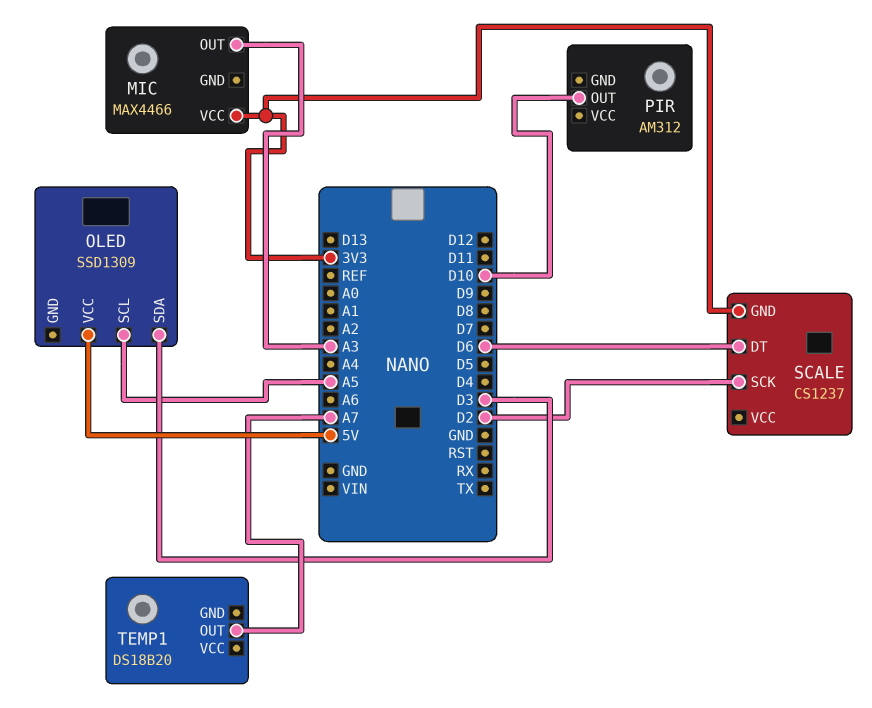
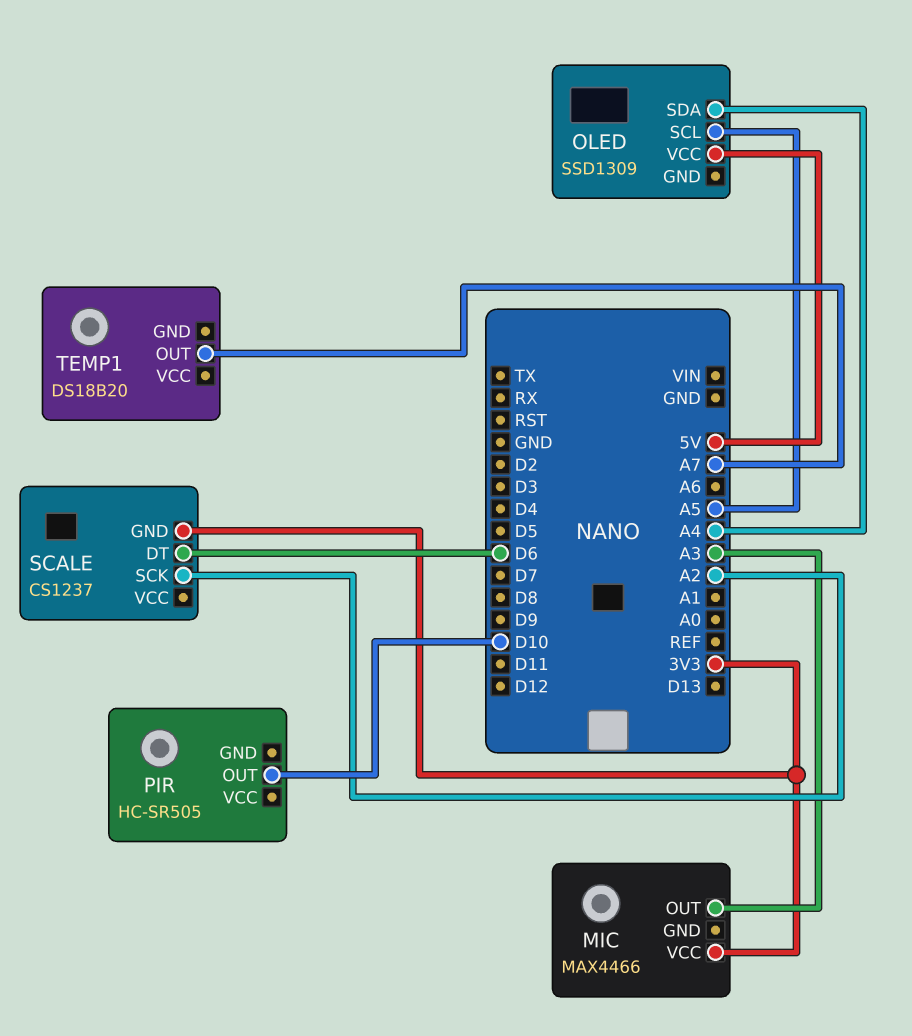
OLED pin SDA: D3 -> A4
PIR: AM312 -> HC-SR505
SCALE pin SCK: D2 -> A2

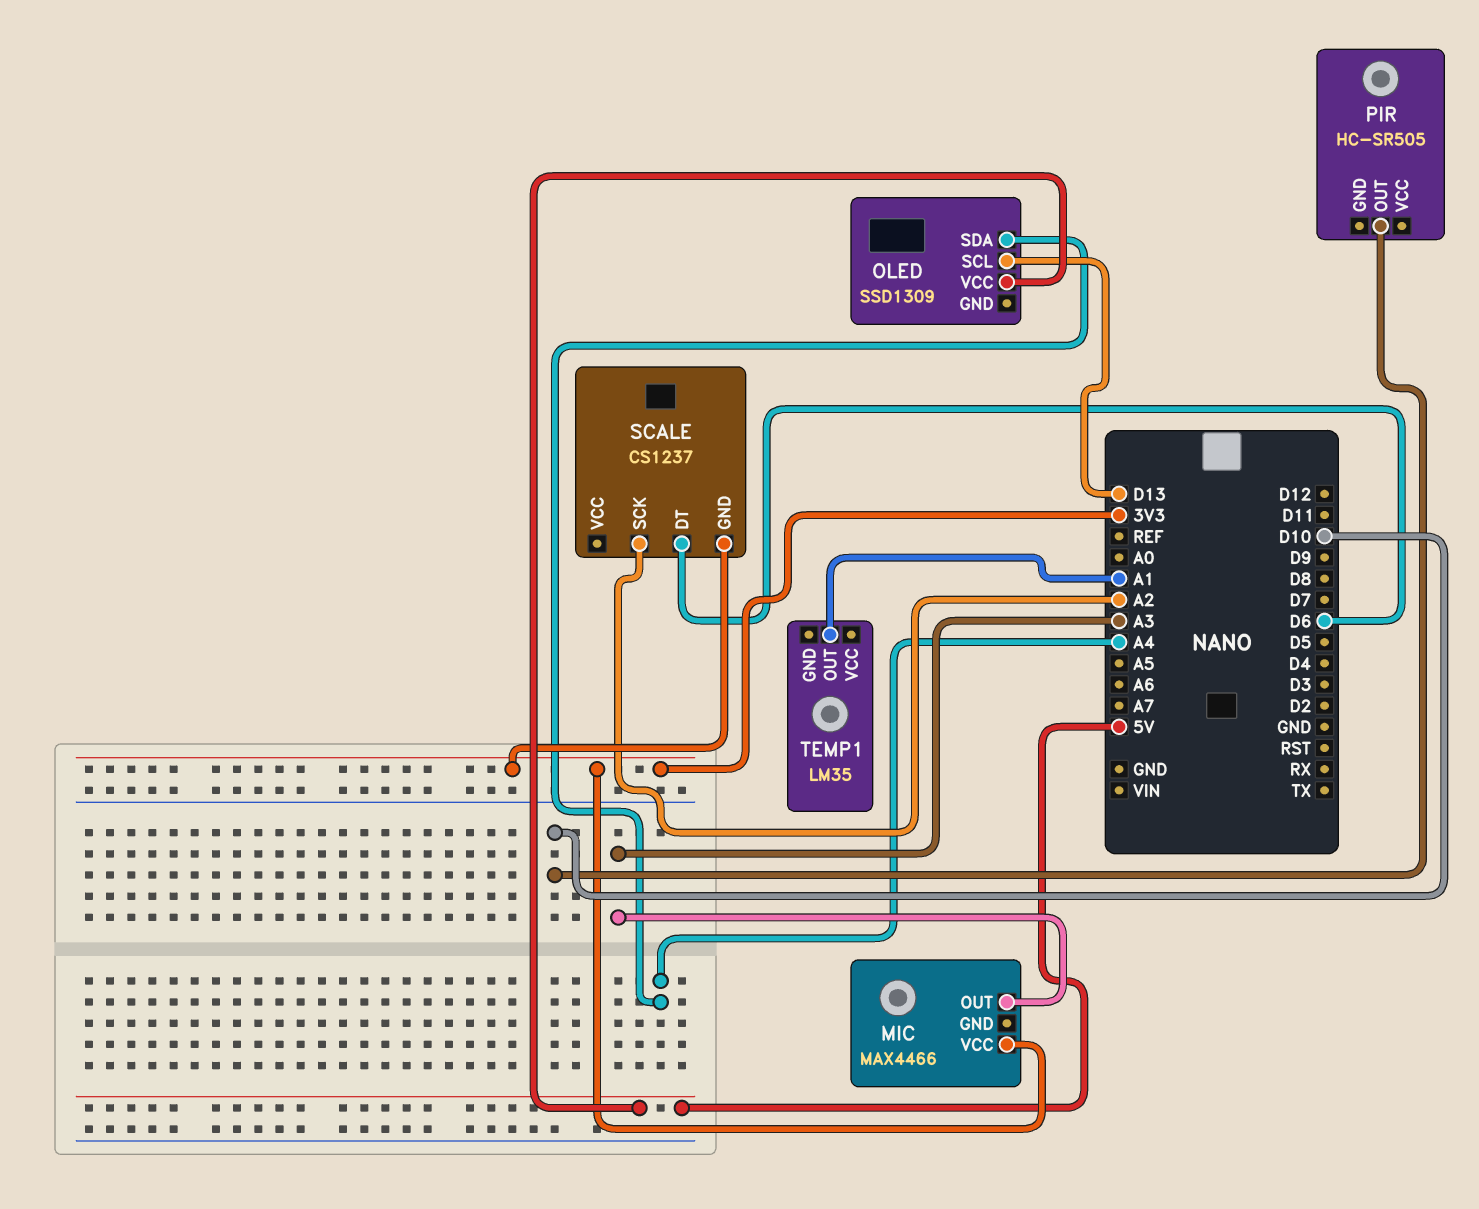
OLED pin SCL: A5 -> D13
TEMP1: DS18B20 -> LM35
TEMP1 pin OUT: A7 -> A1

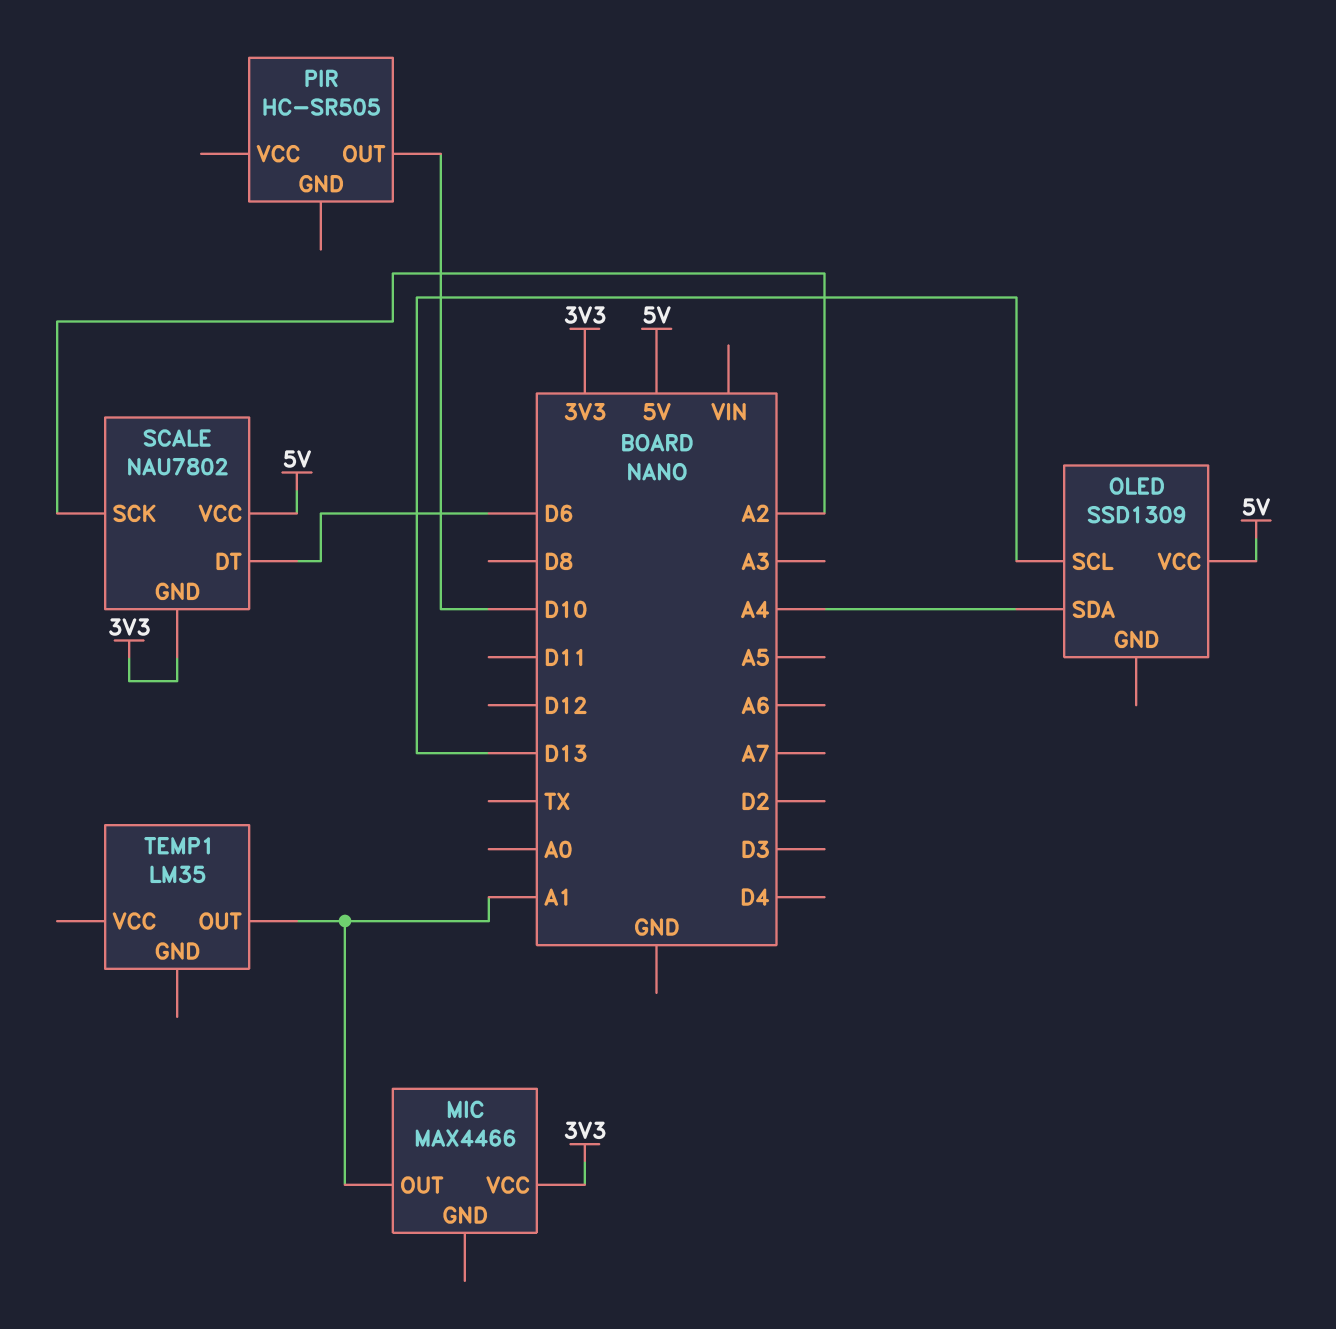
MIC pin OUT: A3 -> A1
SCALE: CS1237 -> NAU7802
SCALE pin VCC: none -> 5V

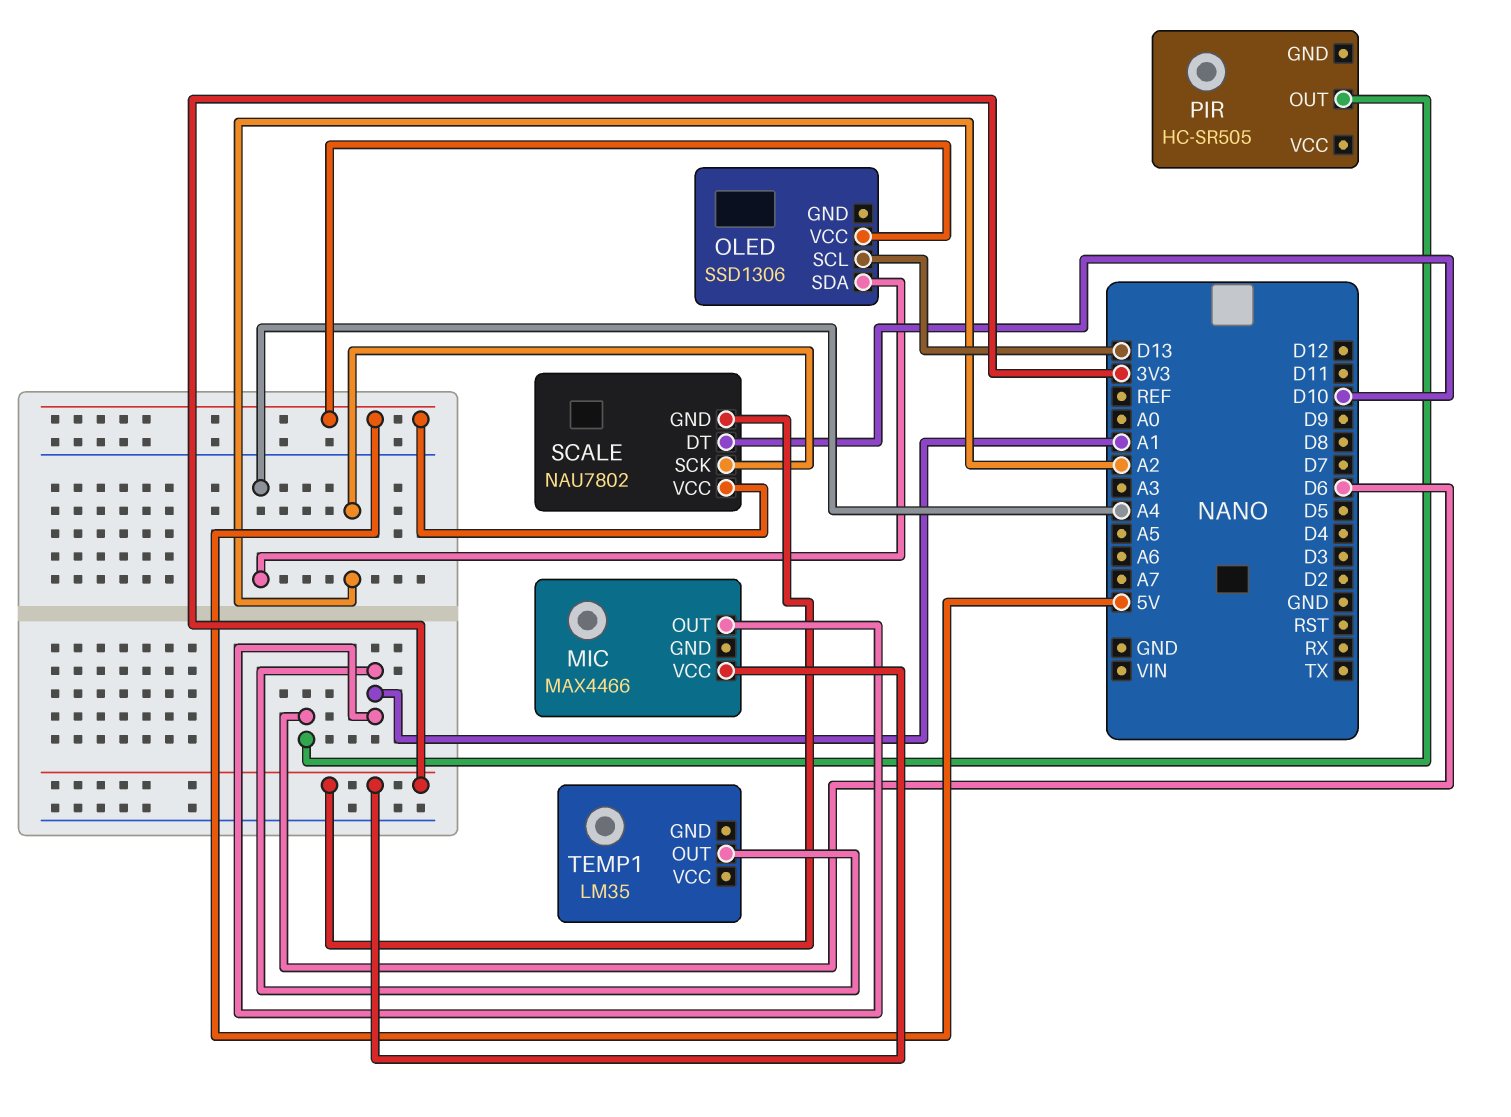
OLED: SSD1309 -> SSD1306
PIR pin OUT: D10 -> D6
SCALE pin DT: D6 -> D10

